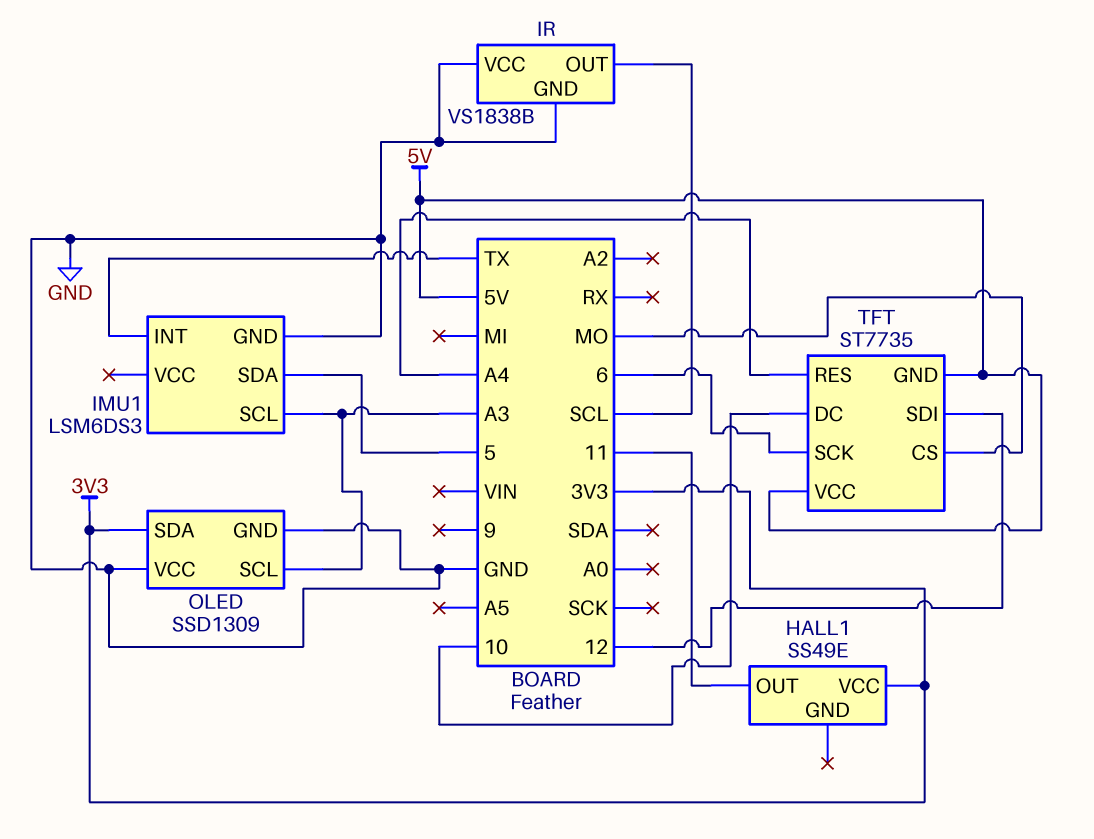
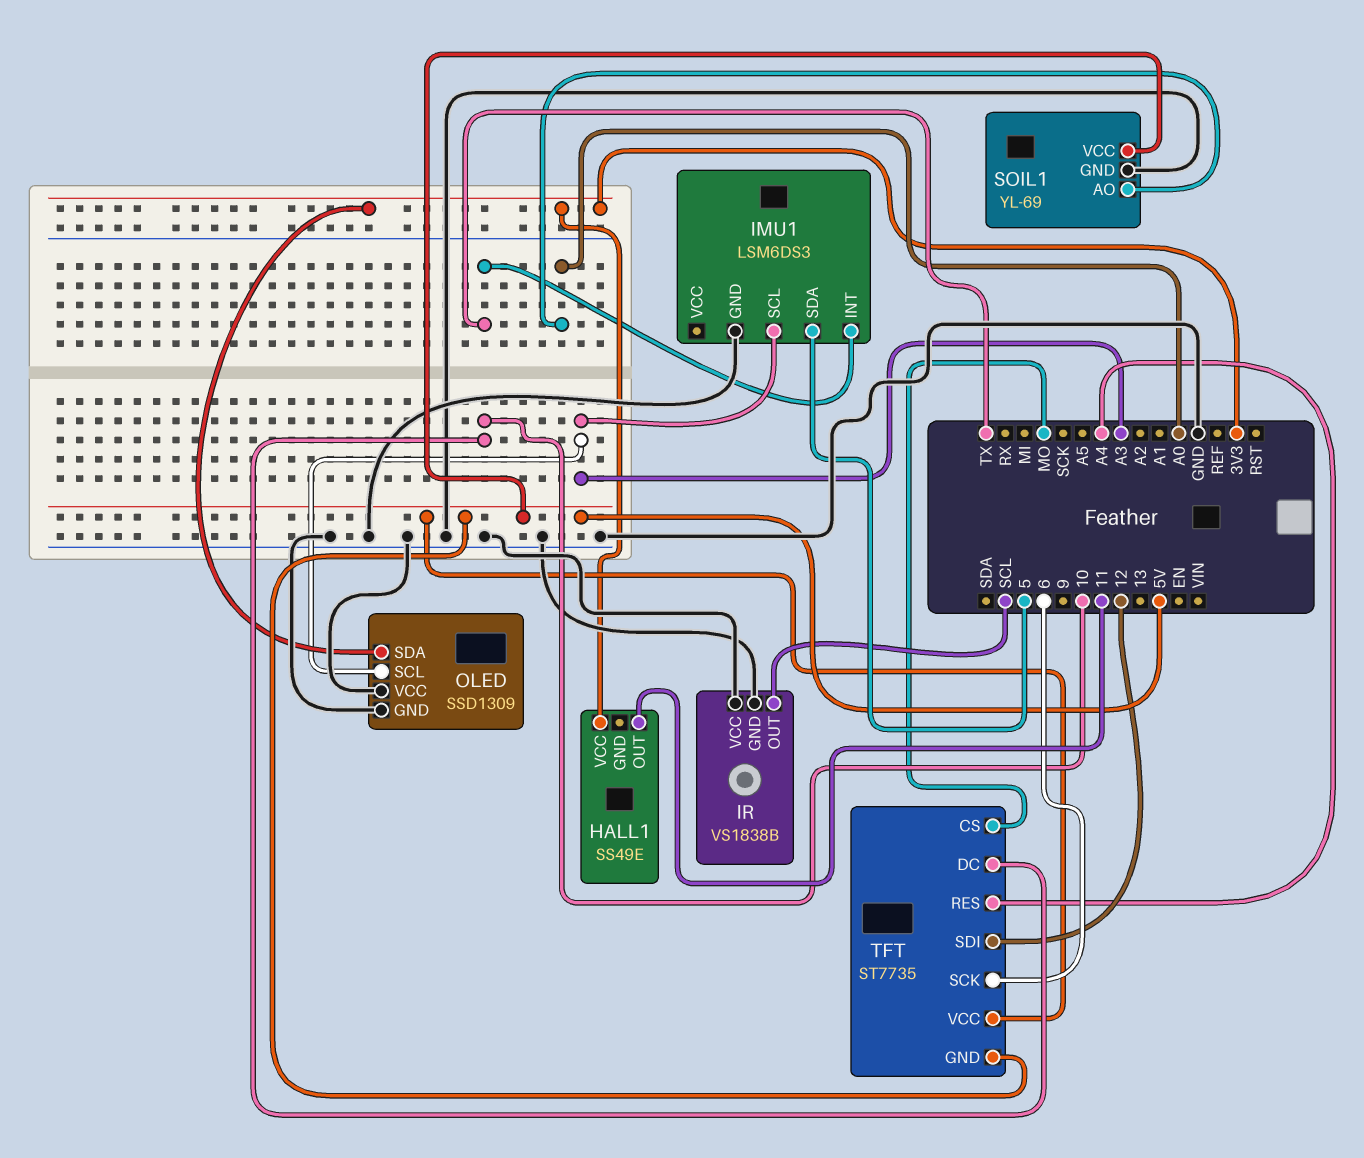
SOIL1: none -> YL-69
SOIL1 pin AO: none -> A0
SOIL1 pin GND: none -> GND
SOIL1 pin VCC: none -> 5V

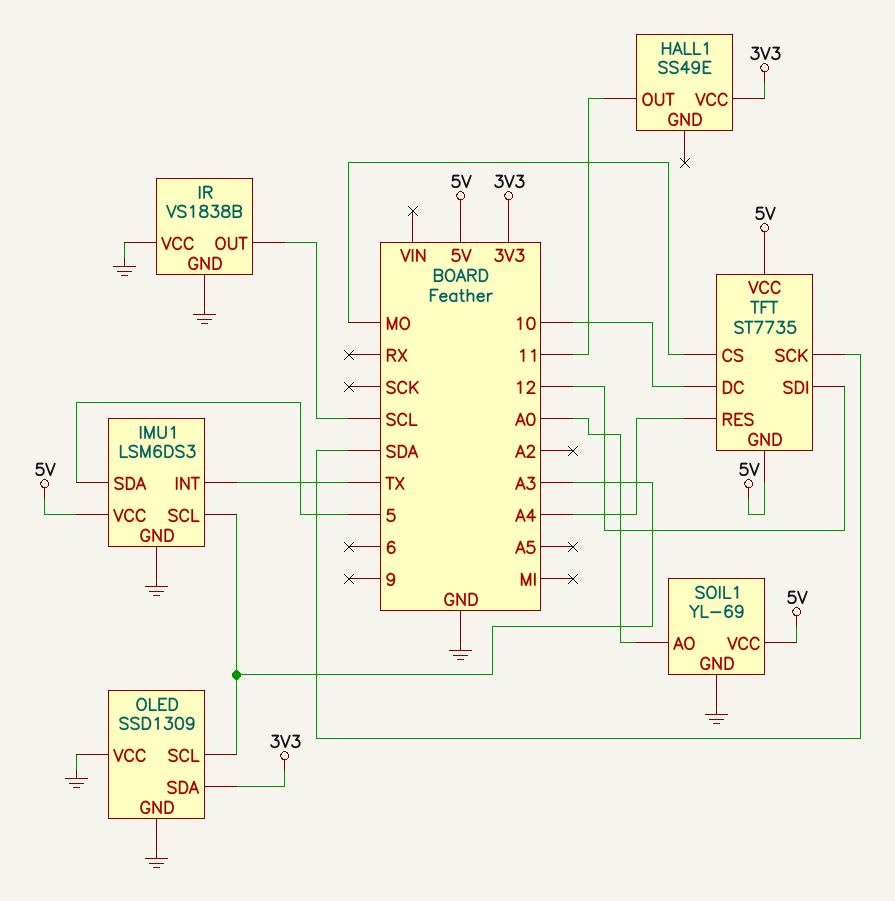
IMU1 pin VCC: none -> 5V
TFT pin SCK: 6 -> SDA

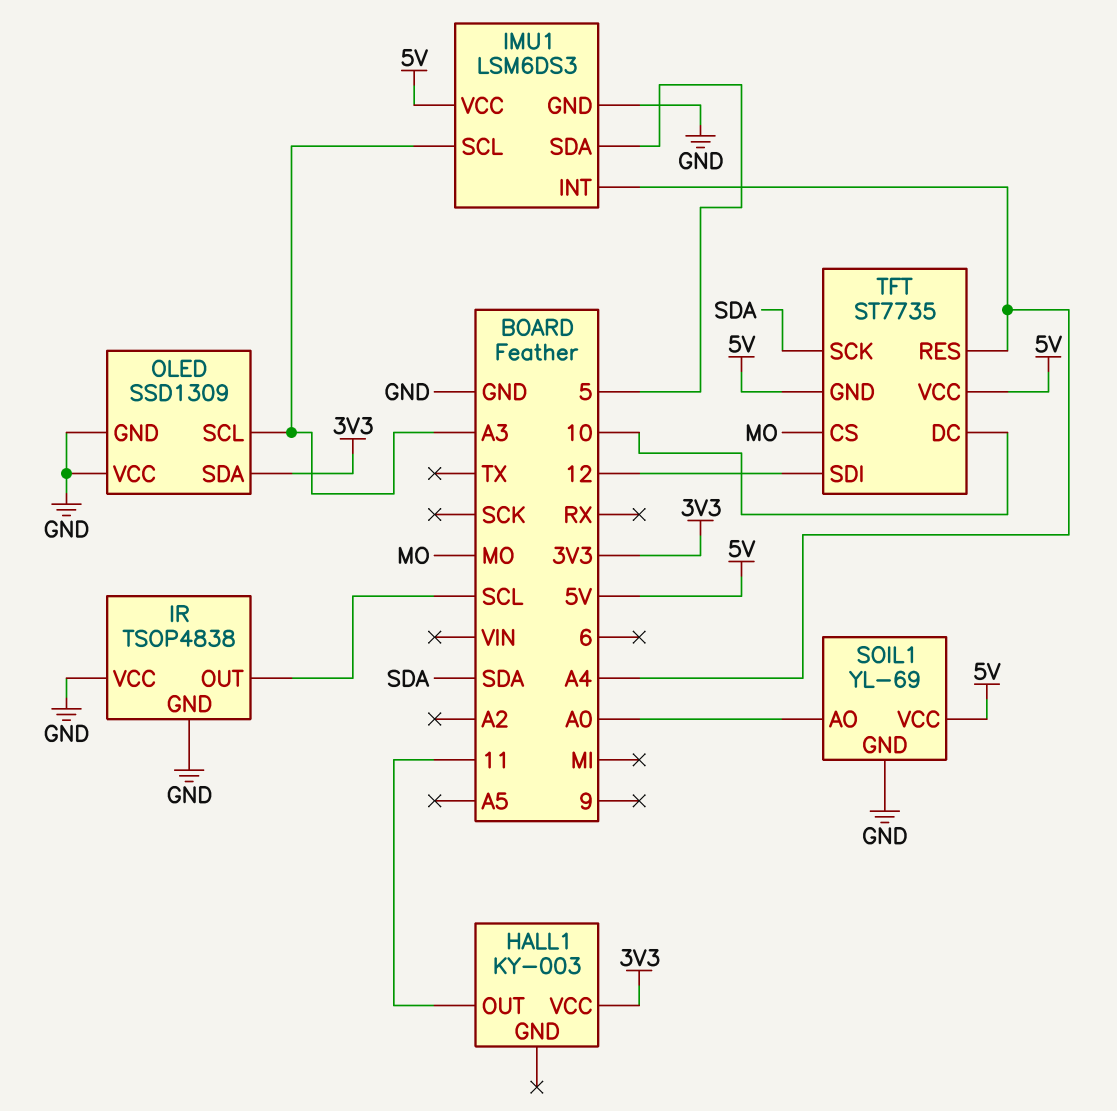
HALL1: SS49E -> KY-003
IMU1 pin INT: TX -> A4
IR: VS1838B -> TSOP4838

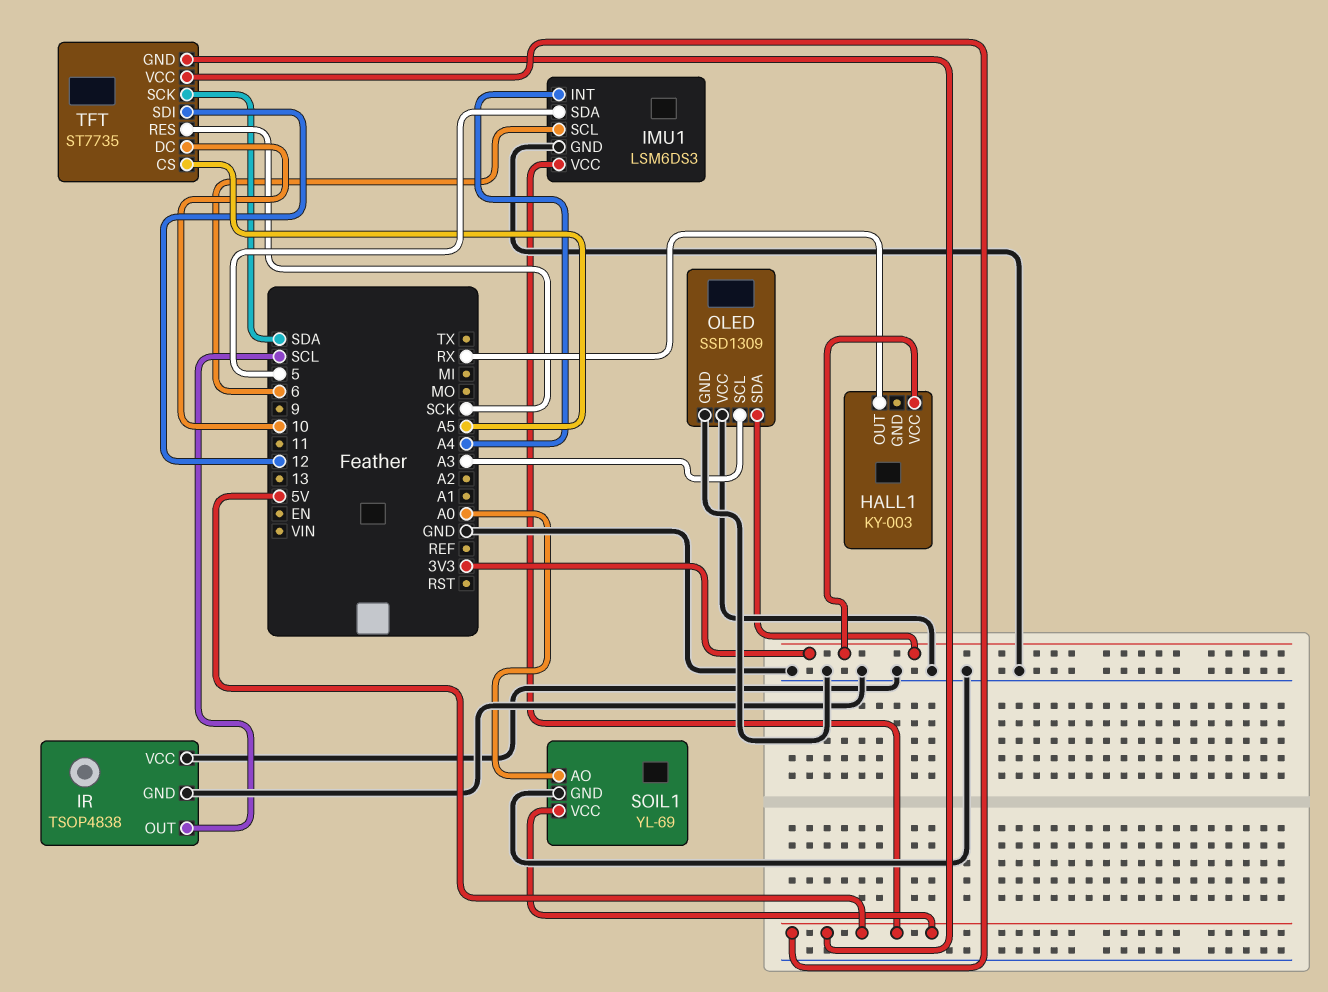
HALL1 pin OUT: 11 -> RX
IMU1 pin SCL: A3 -> 6
TFT pin CS: MO -> A5
TFT pin RES: A4 -> SCK

